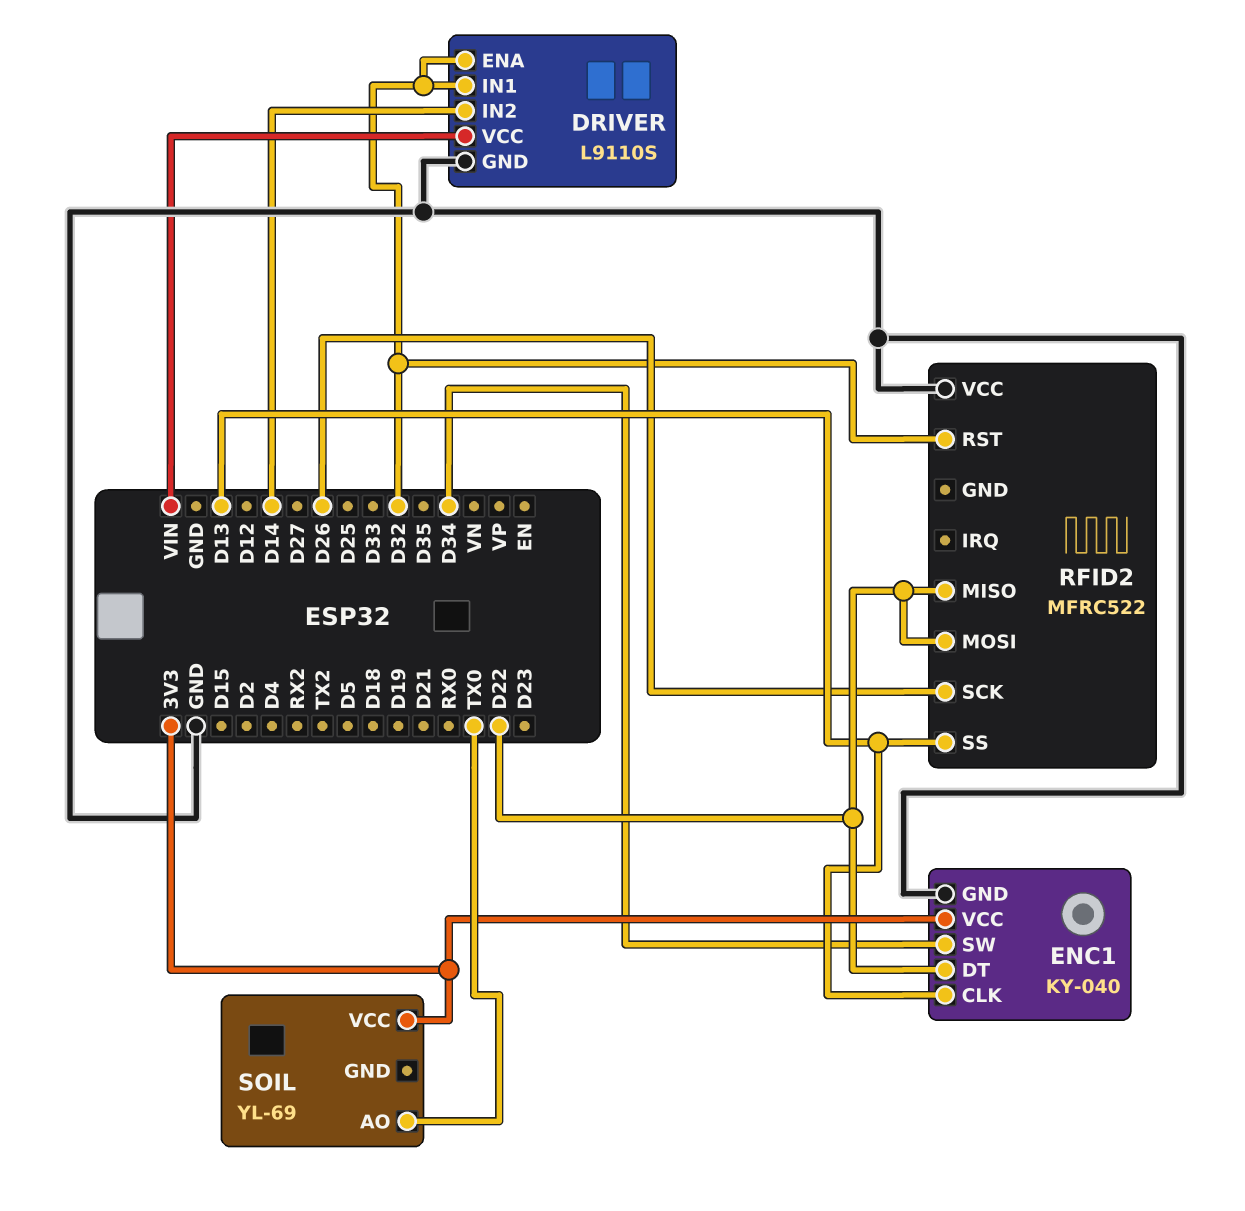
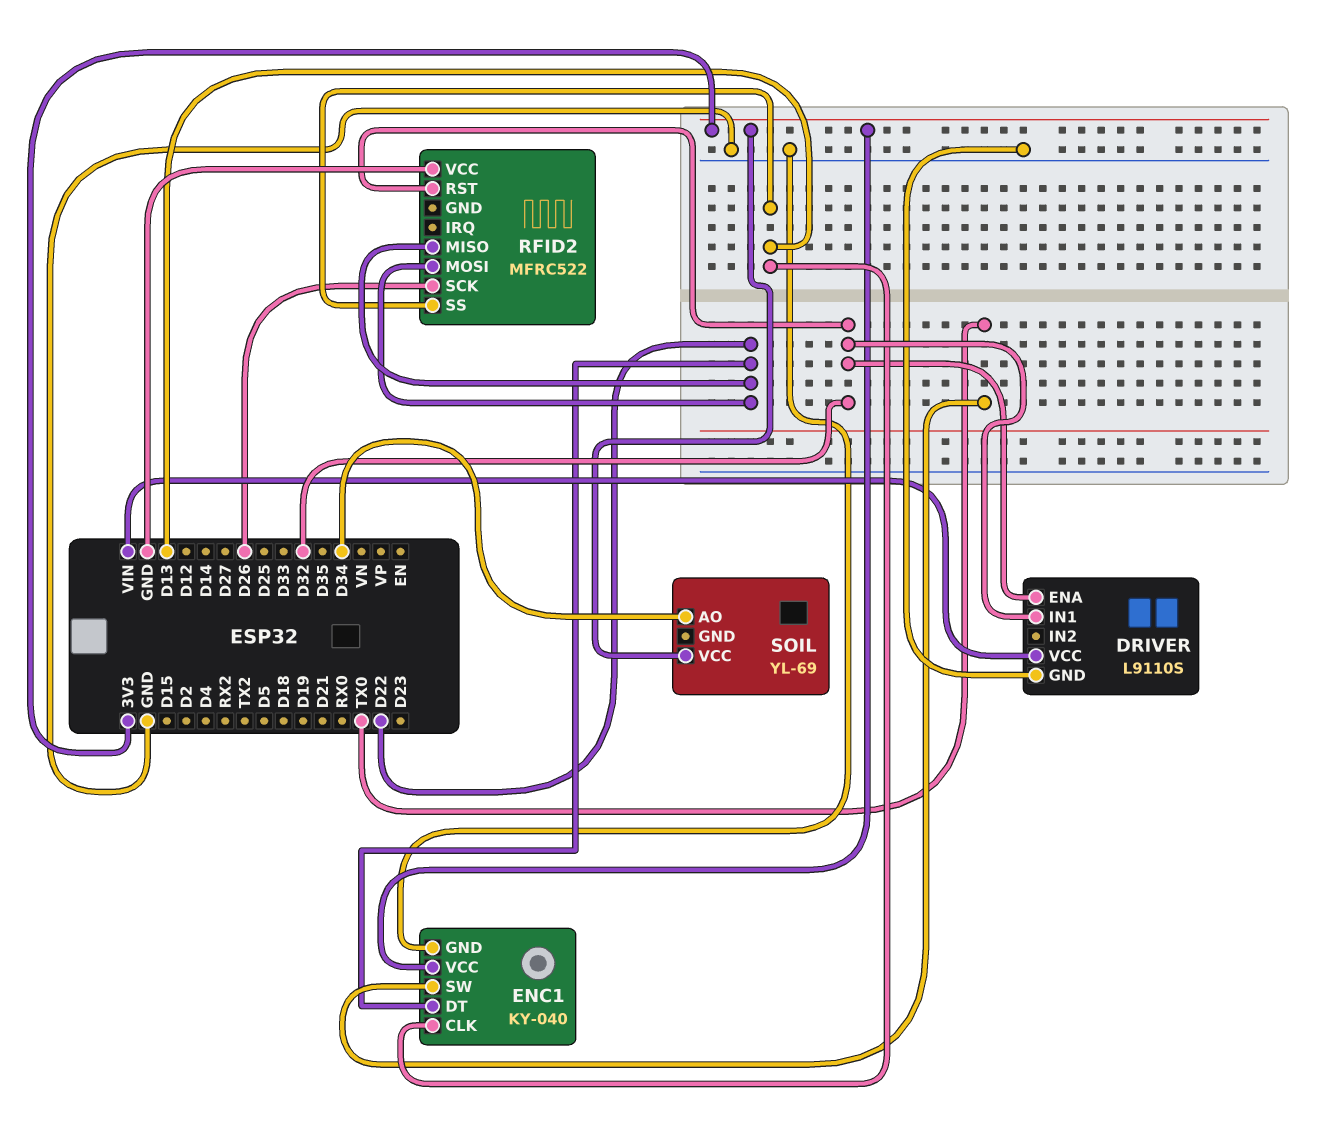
DRIVER pin IN2: D14 -> none
ENC1 pin SW: D34 -> TX0
SOIL pin AO: TX0 -> D34

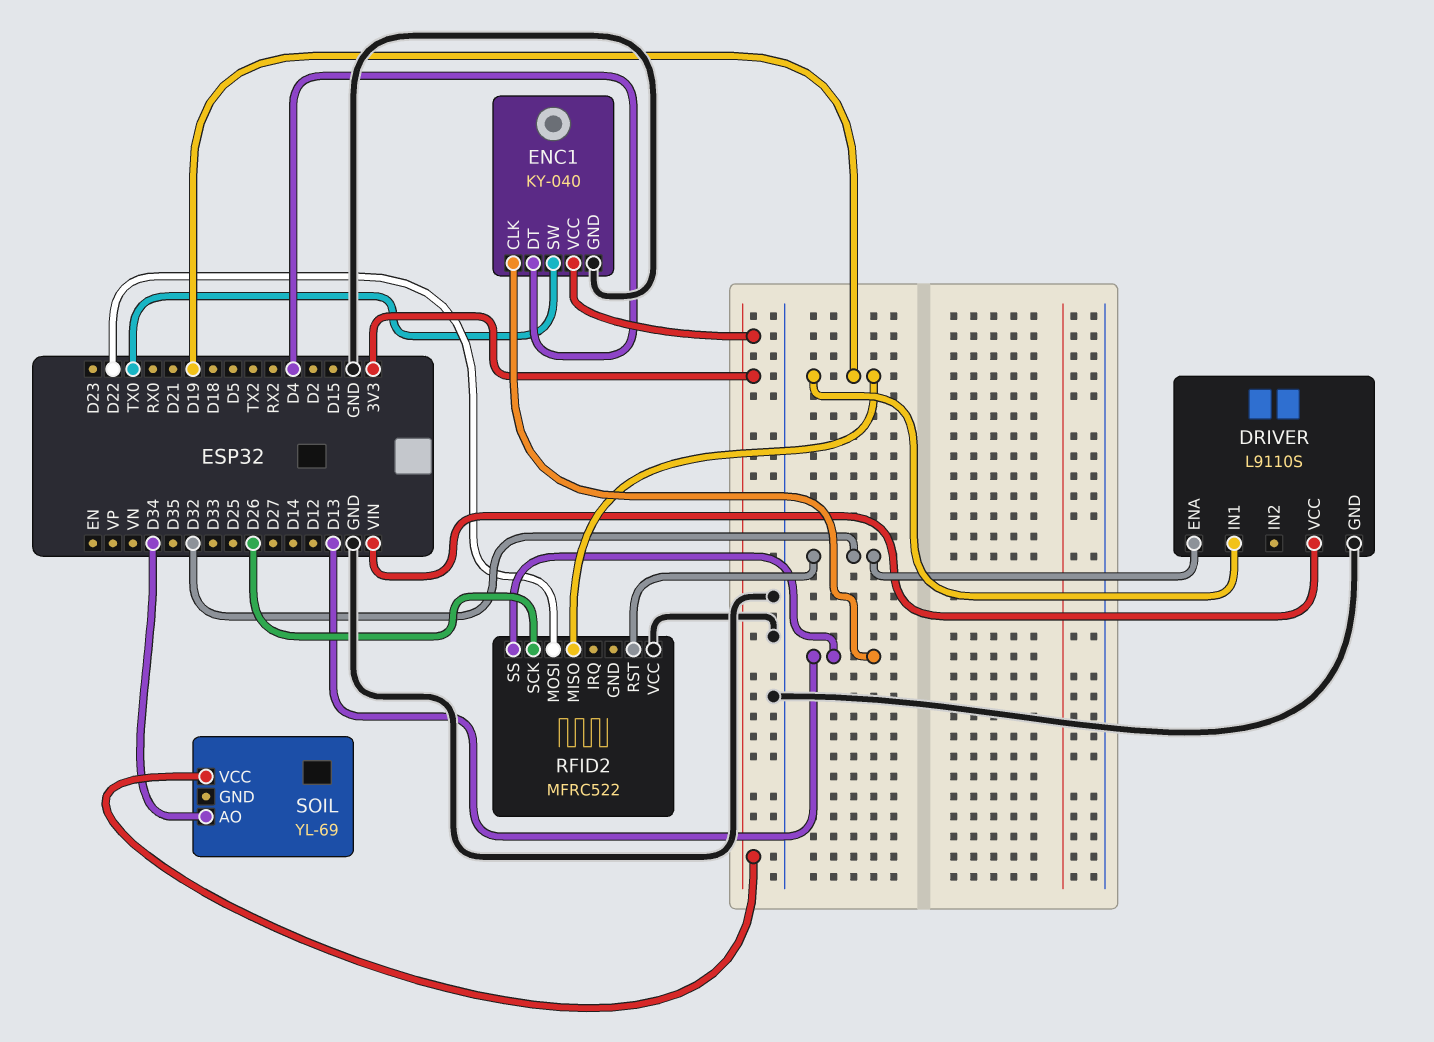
DRIVER pin IN1: D32 -> D19
ENC1 pin DT: D22 -> D4
RFID2 pin MISO: D22 -> D19

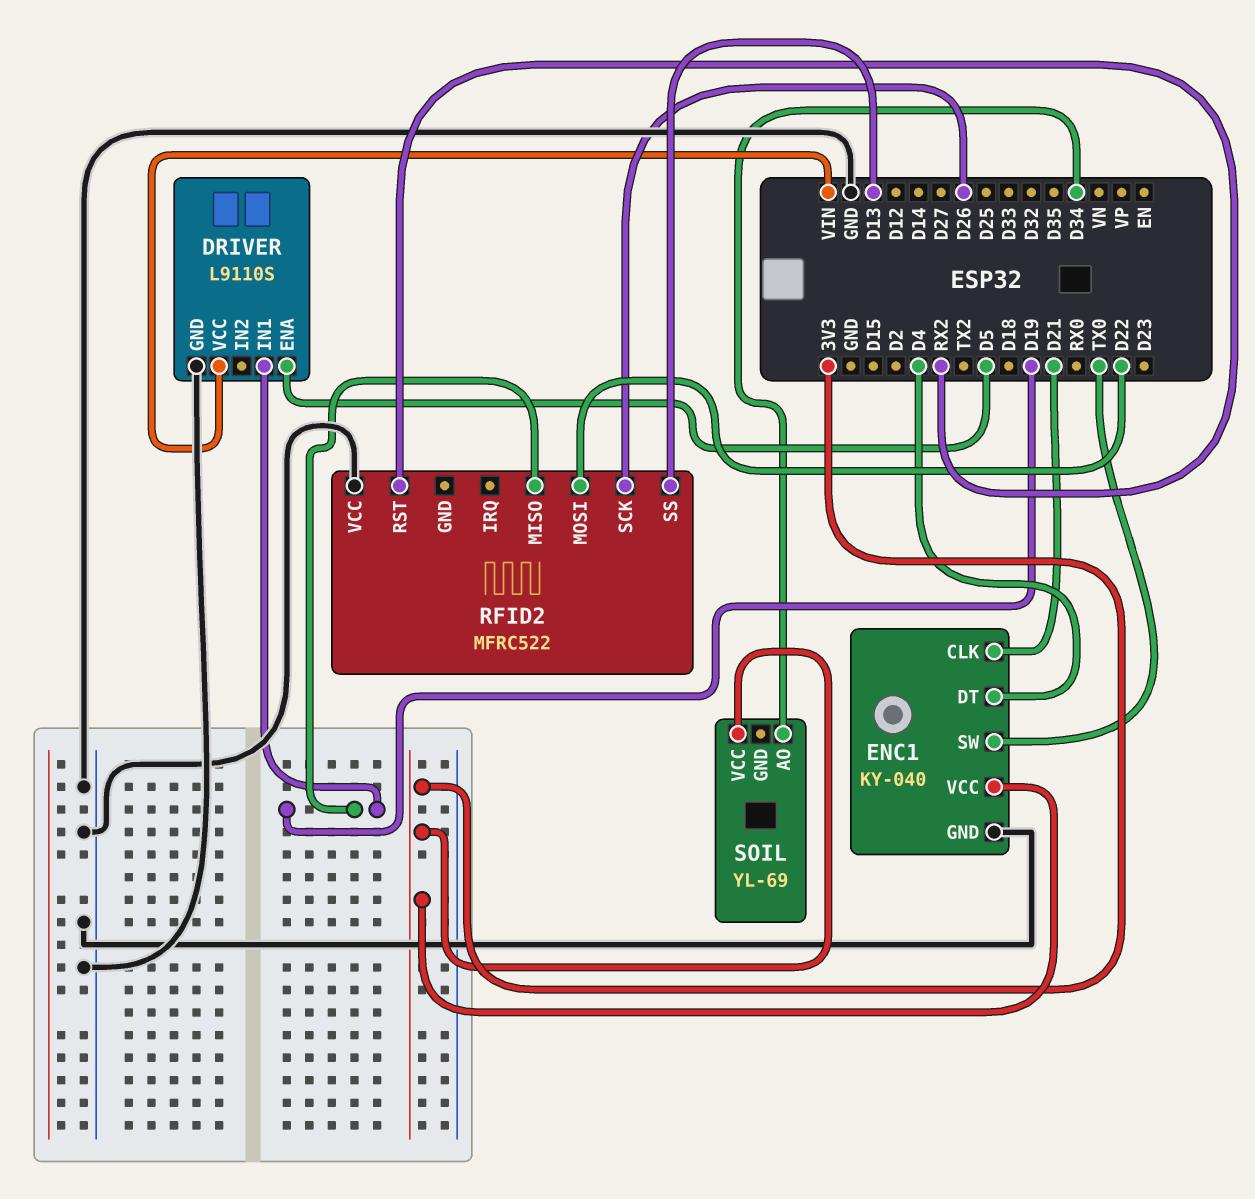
DRIVER pin ENA: D32 -> D5
ENC1 pin CLK: D13 -> D21
RFID2 pin RST: D32 -> RX2

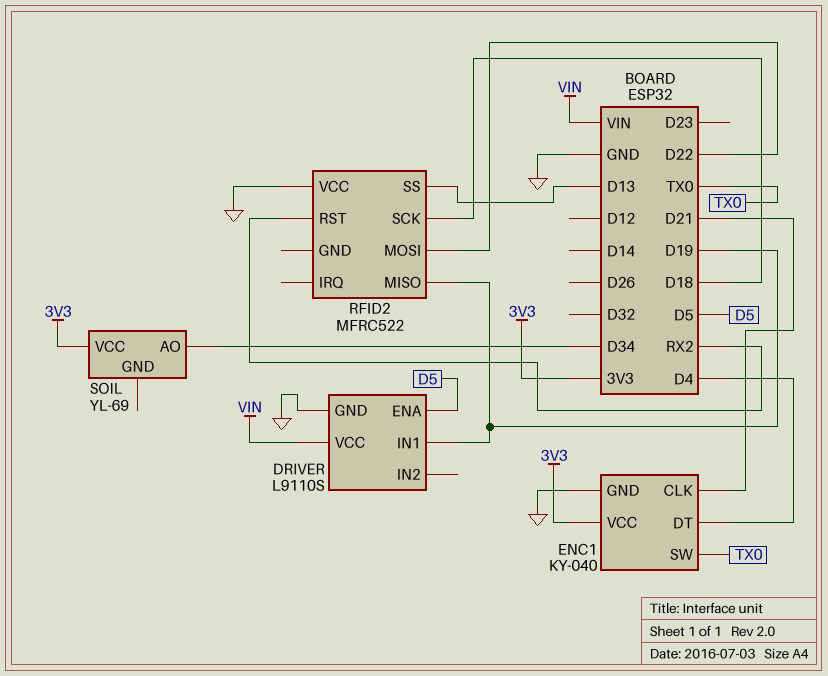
RFID2 pin SCK: D26 -> D18

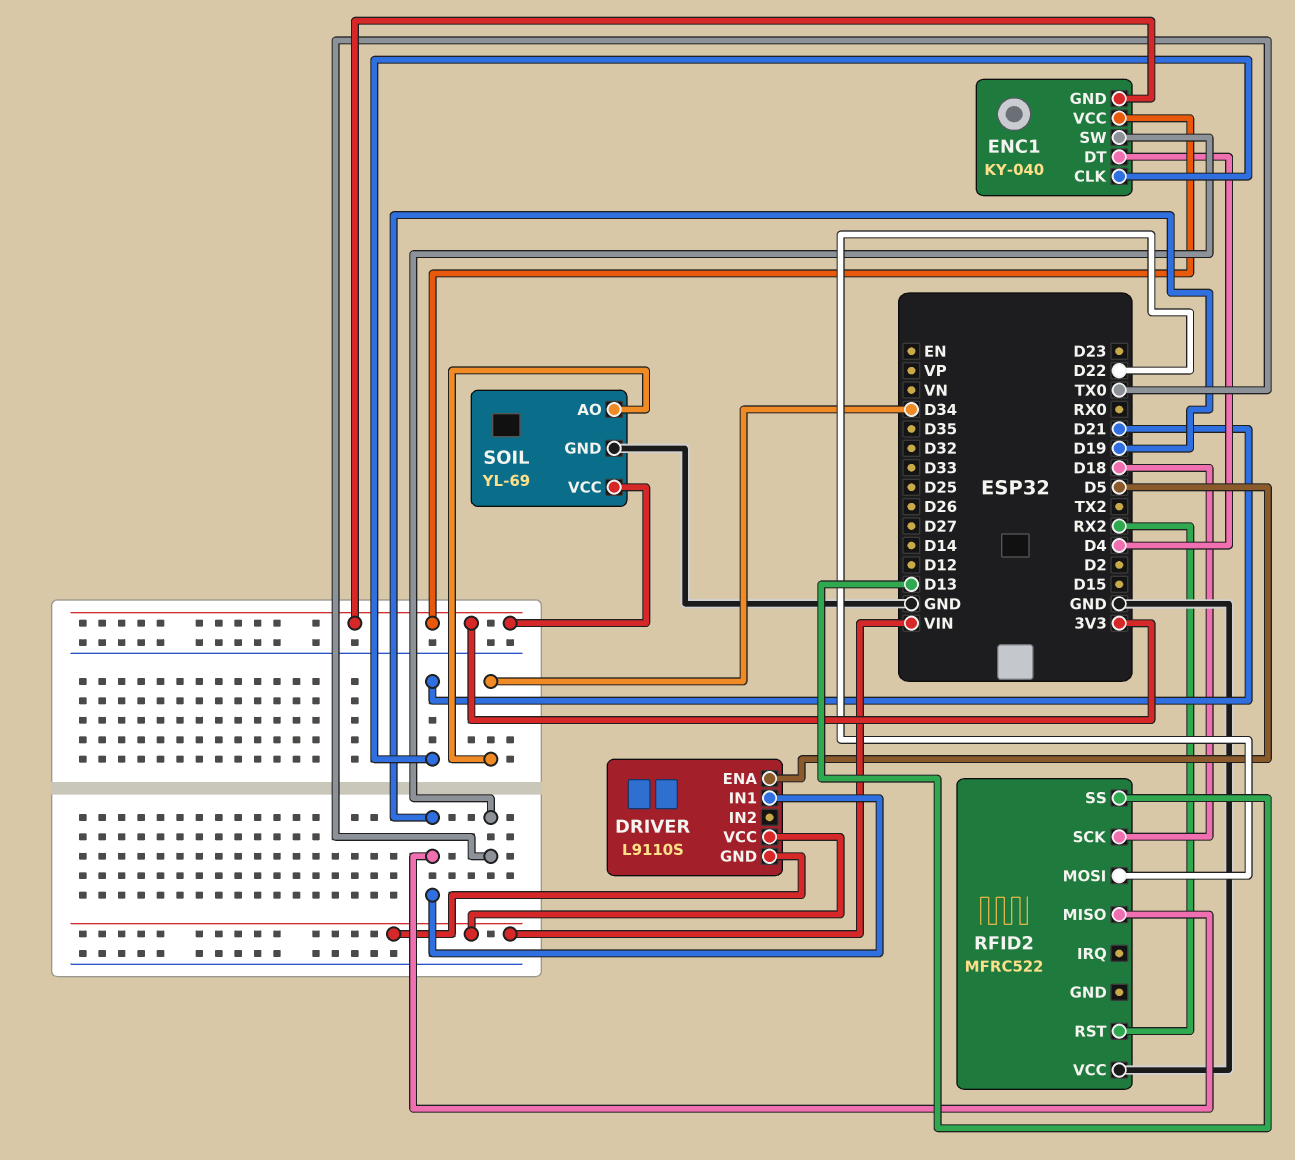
DRIVER pin GND: GND -> VIN
ENC1 pin GND: GND -> 3V3
SOIL pin GND: none -> GND

